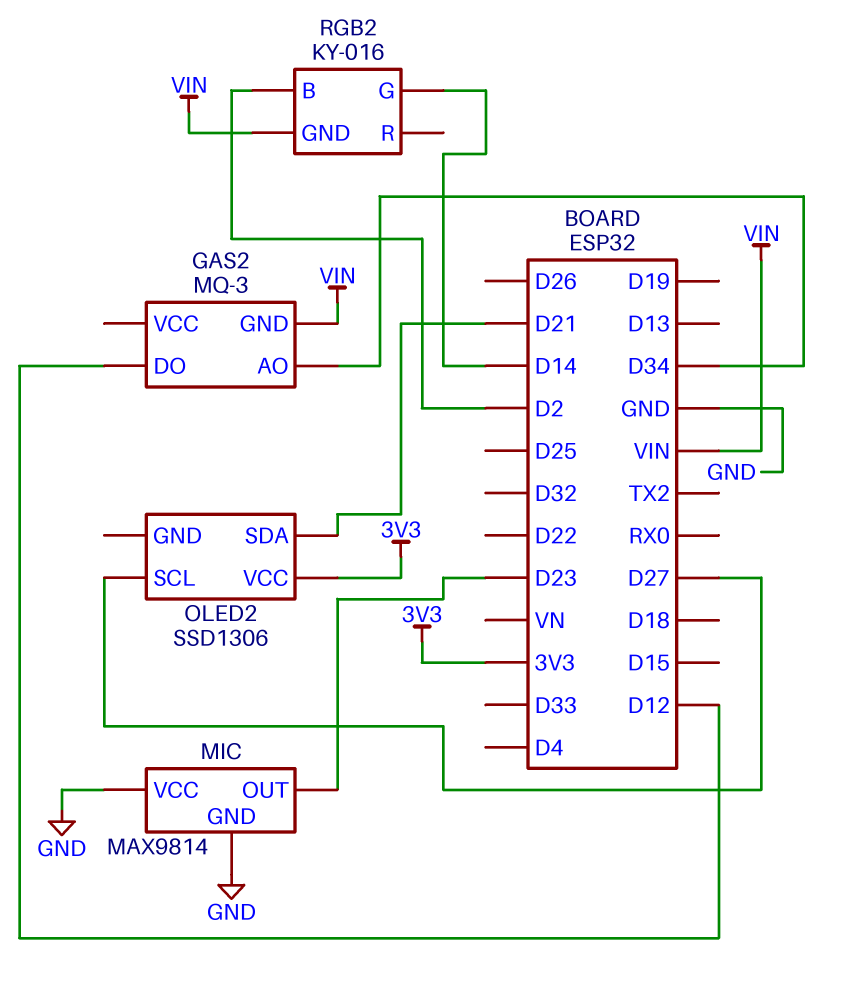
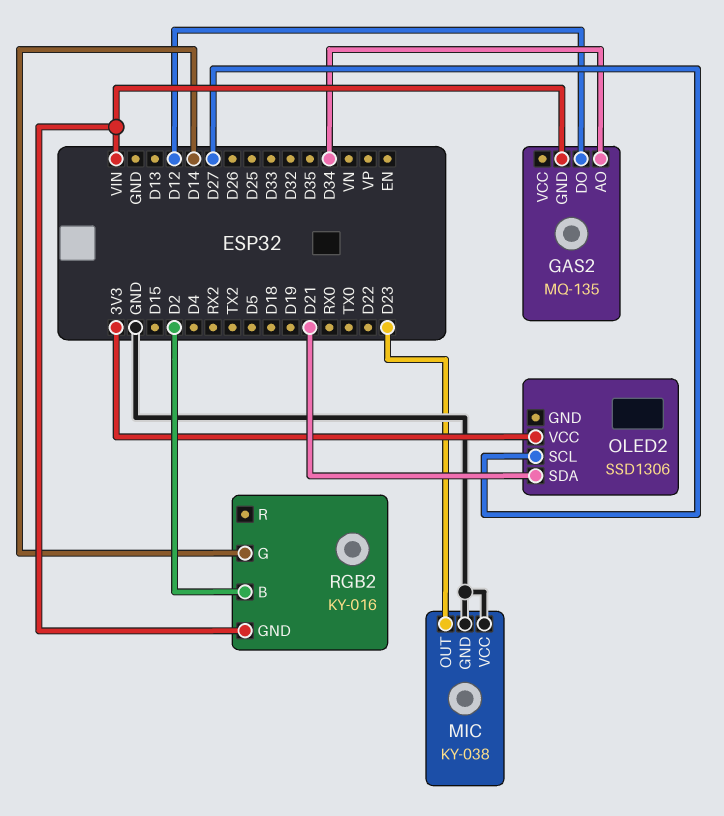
GAS2: MQ-3 -> MQ-135
MIC: MAX9814 -> KY-038

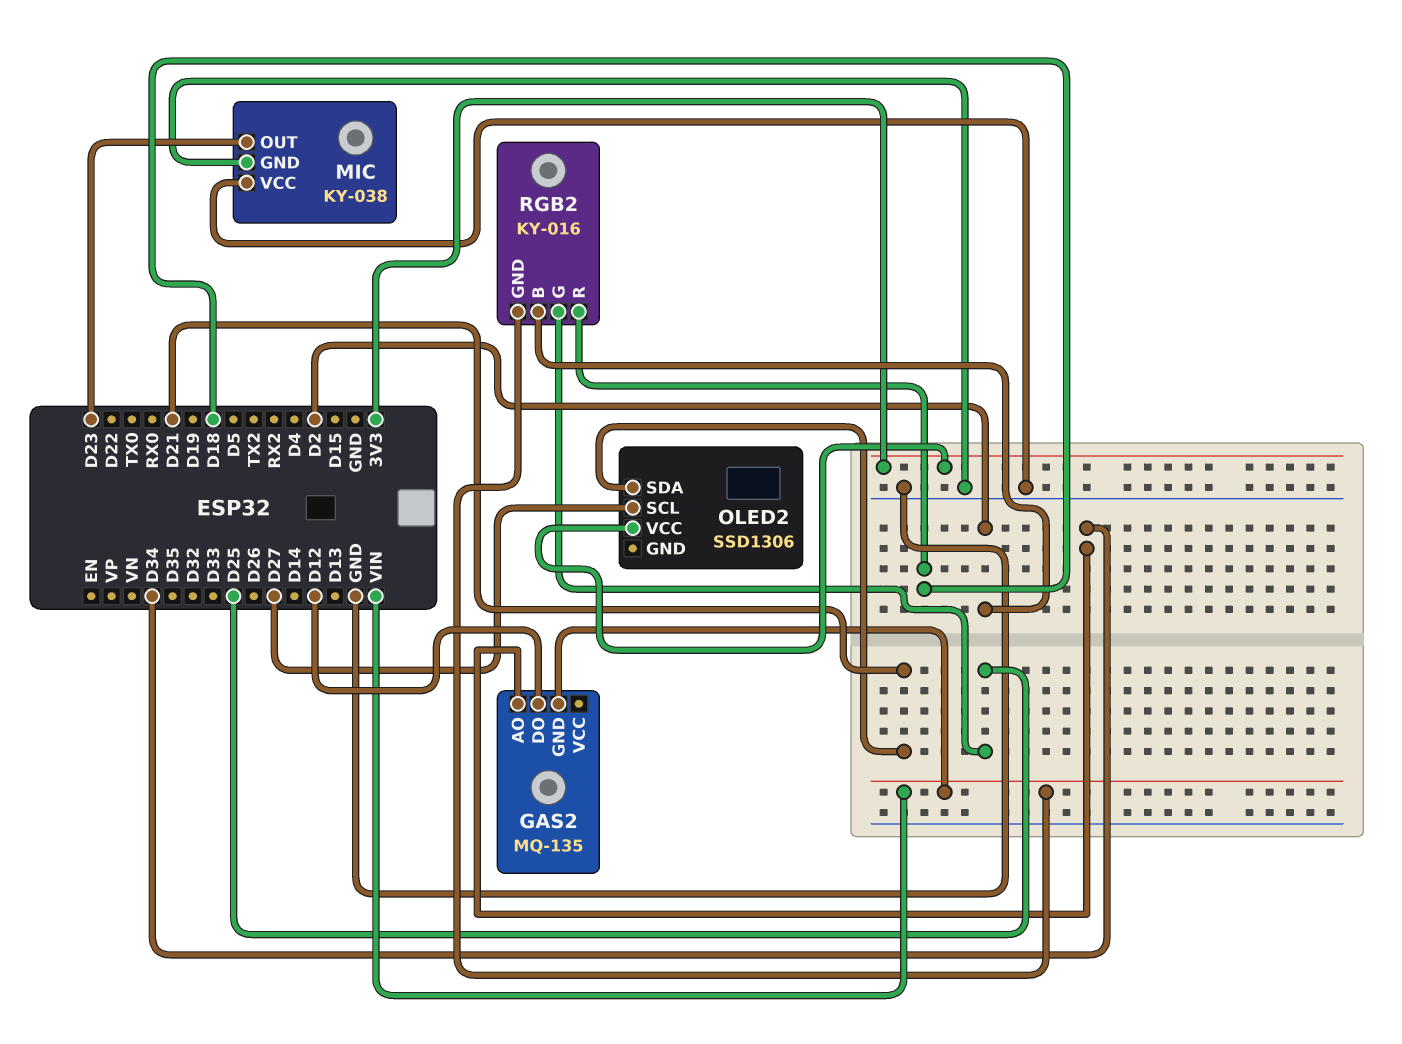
RGB2 pin G: D14 -> D25
RGB2 pin R: none -> D18

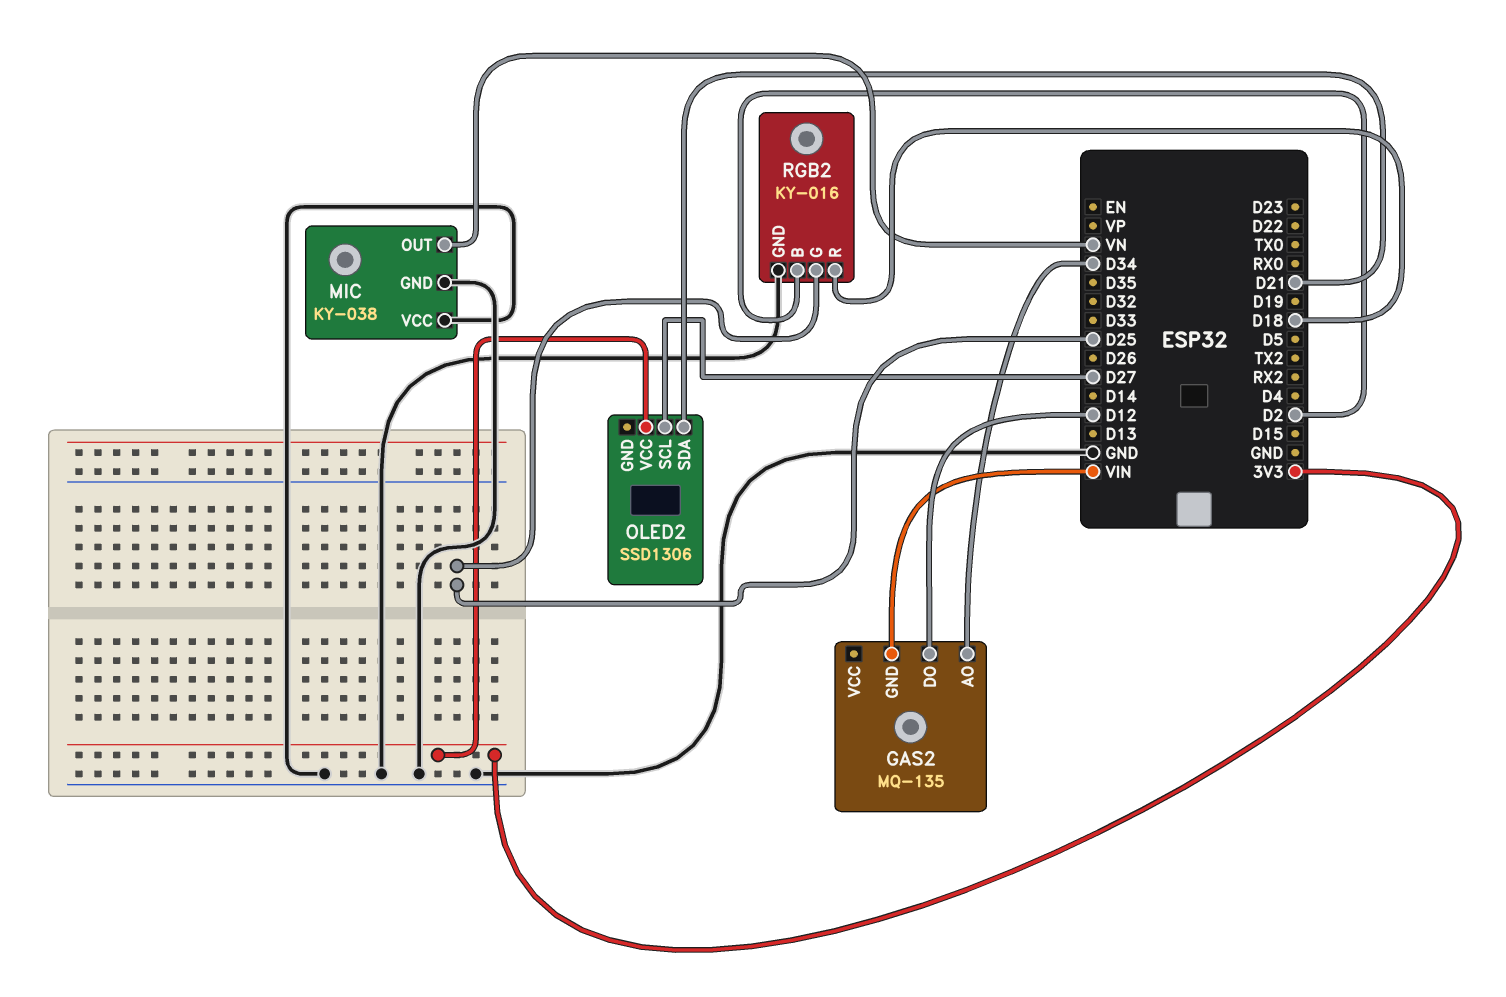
MIC pin OUT: D23 -> VN
RGB2 pin GND: VIN -> GND

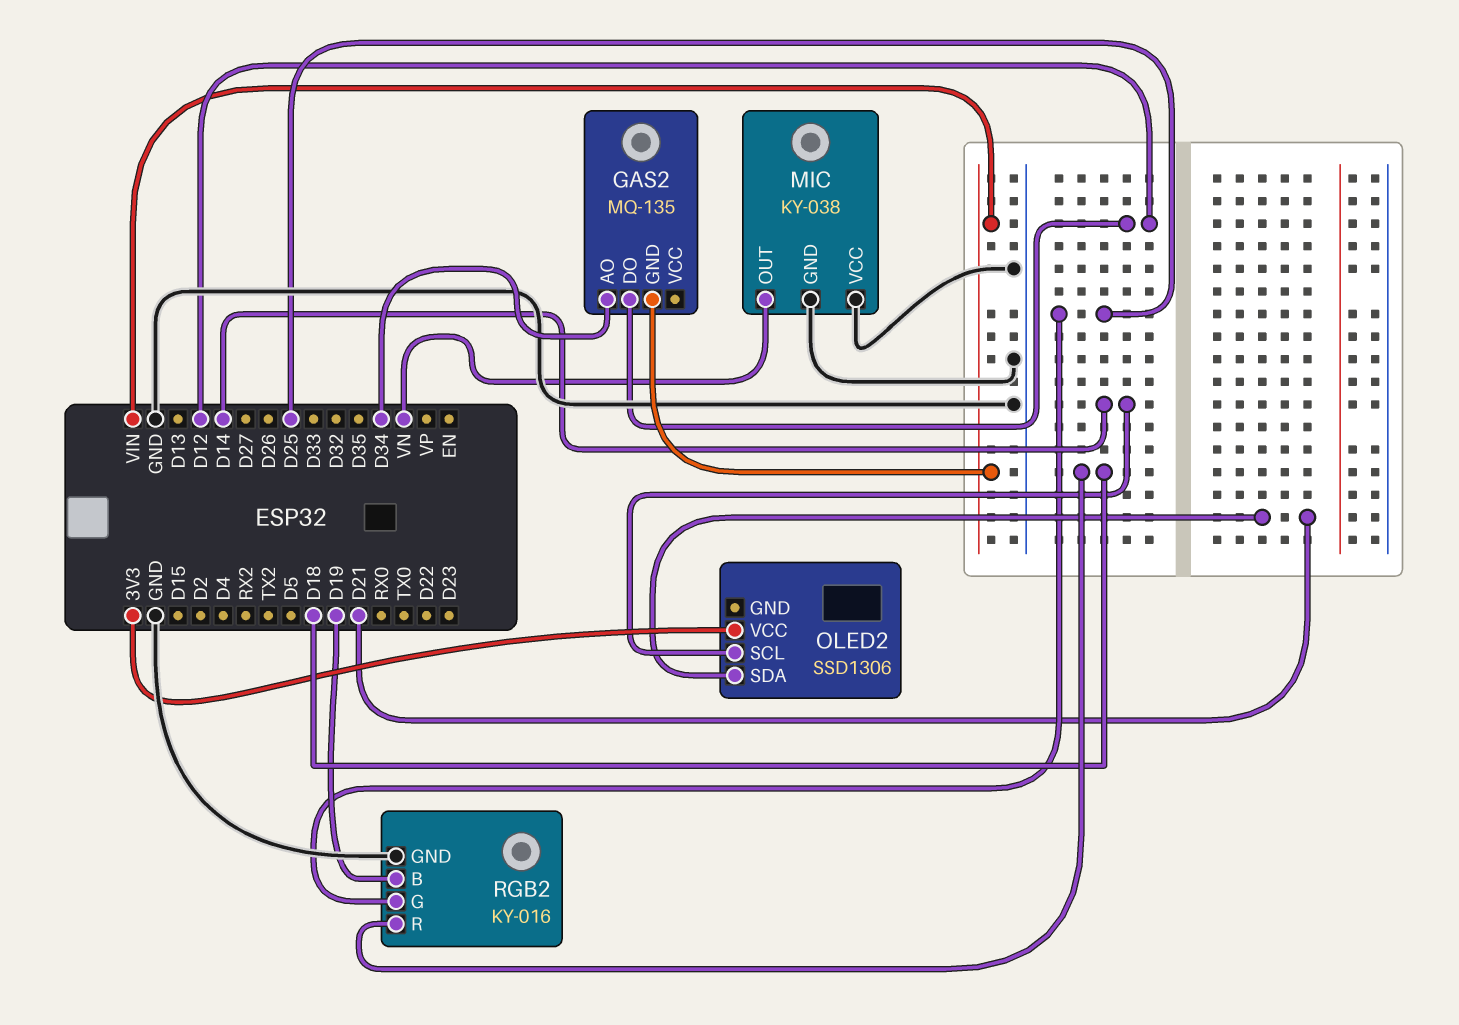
OLED2 pin SCL: D27 -> D14
RGB2 pin B: D2 -> D19

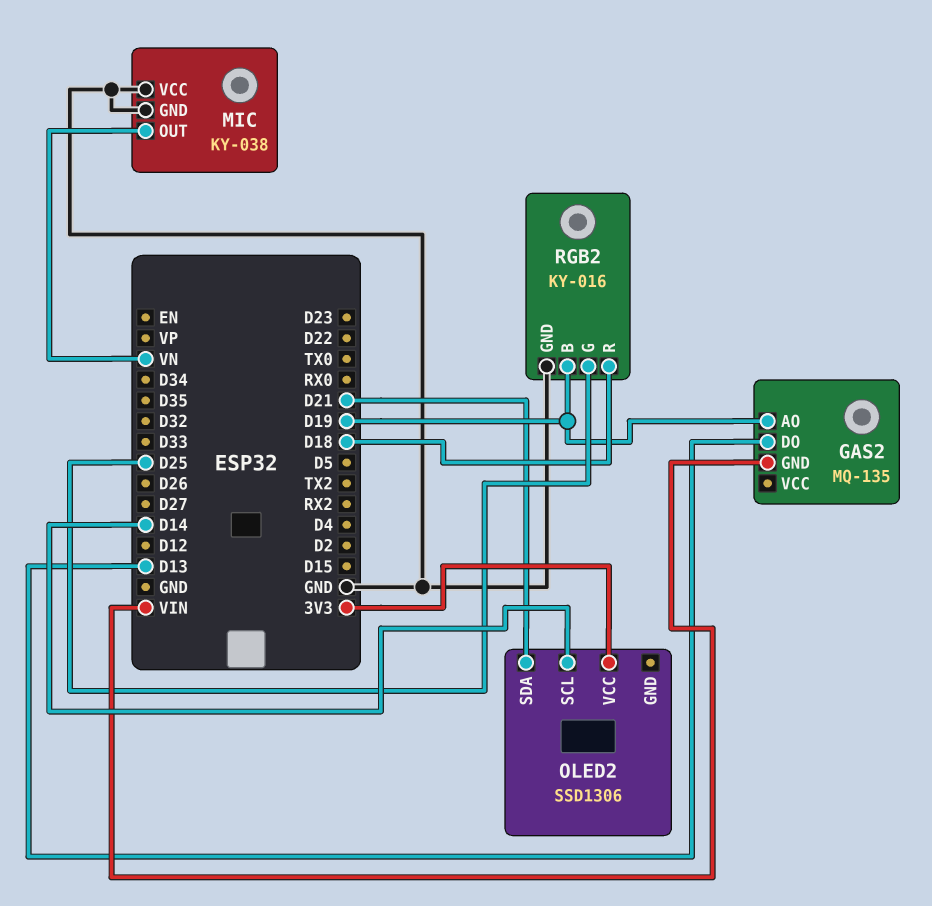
GAS2 pin AO: D34 -> D19
GAS2 pin DO: D12 -> D13

